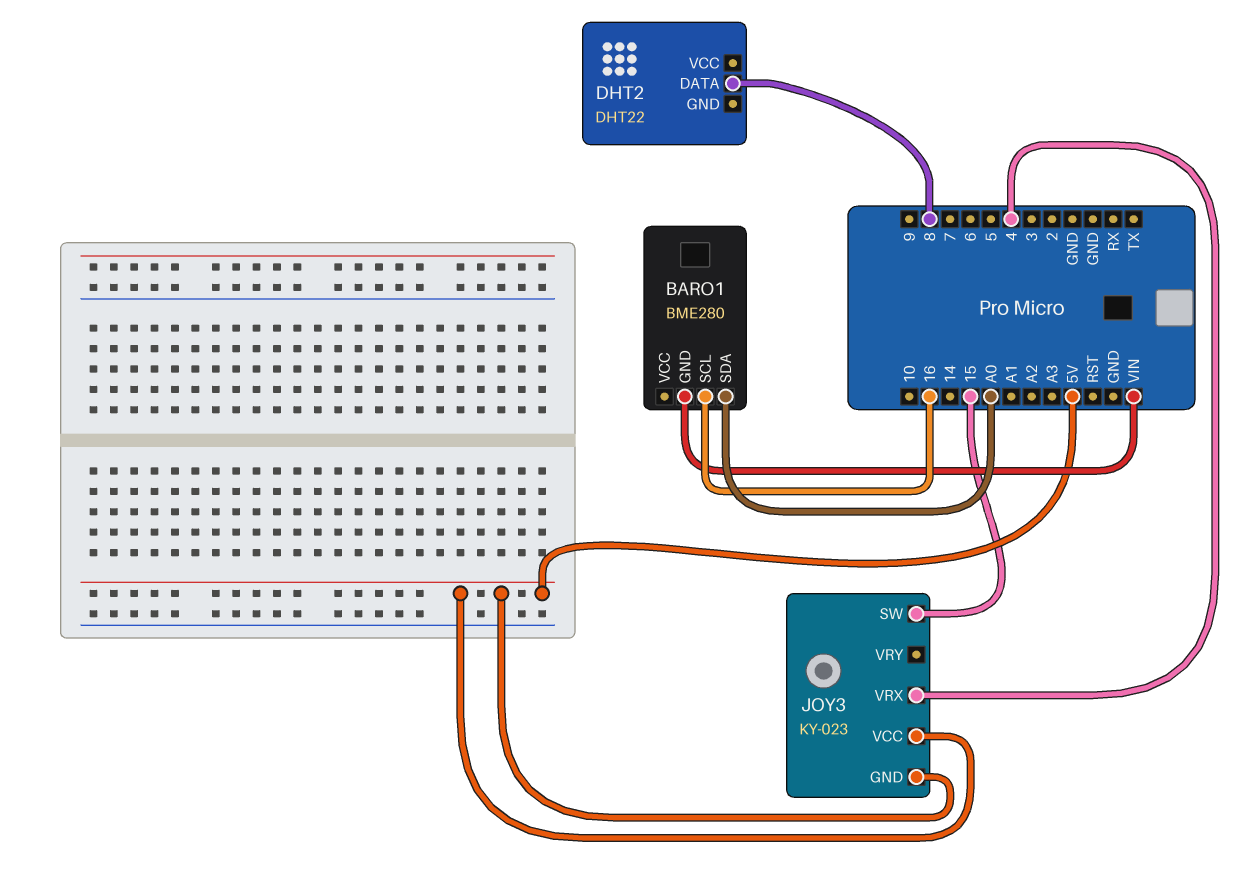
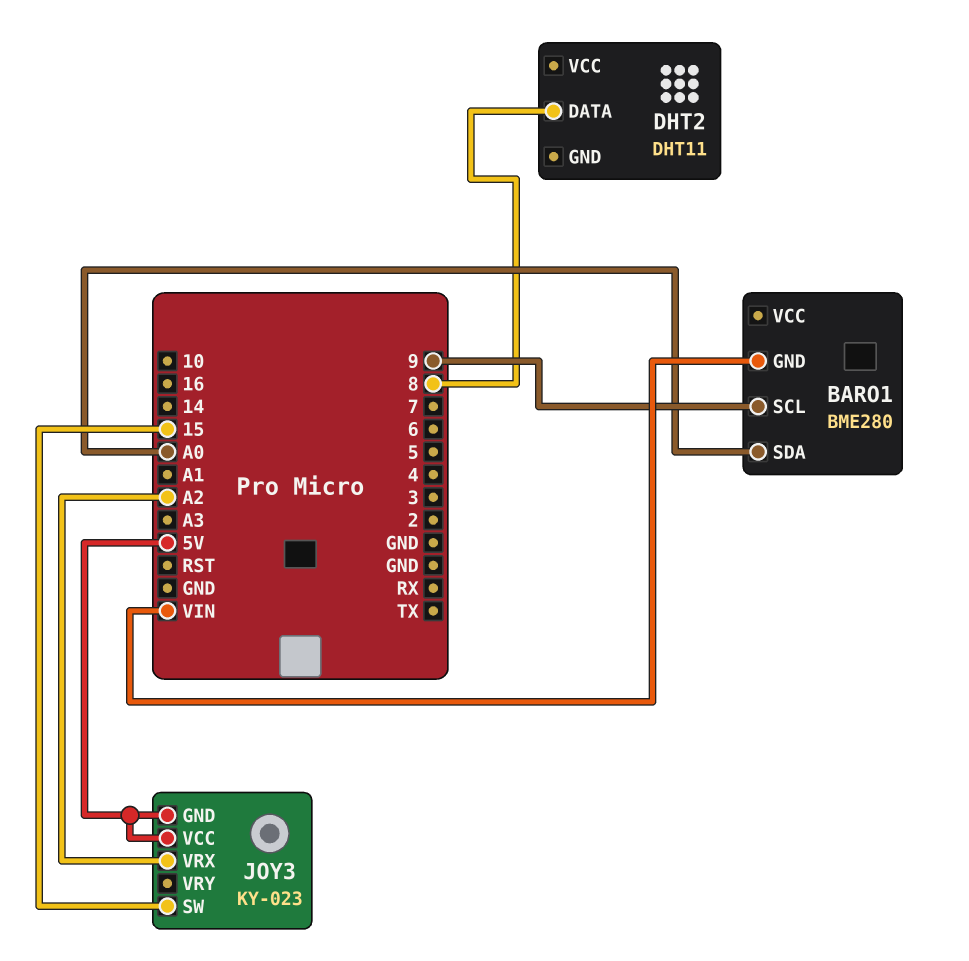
BARO1 pin SCL: 16 -> 9
DHT2: DHT22 -> DHT11
JOY3 pin VRX: 4 -> A2

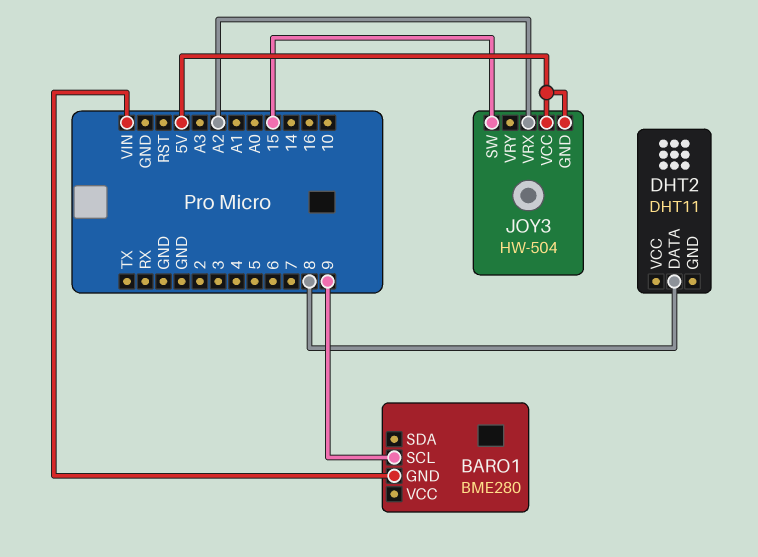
BARO1 pin SDA: A0 -> none
JOY3: KY-023 -> HW-504

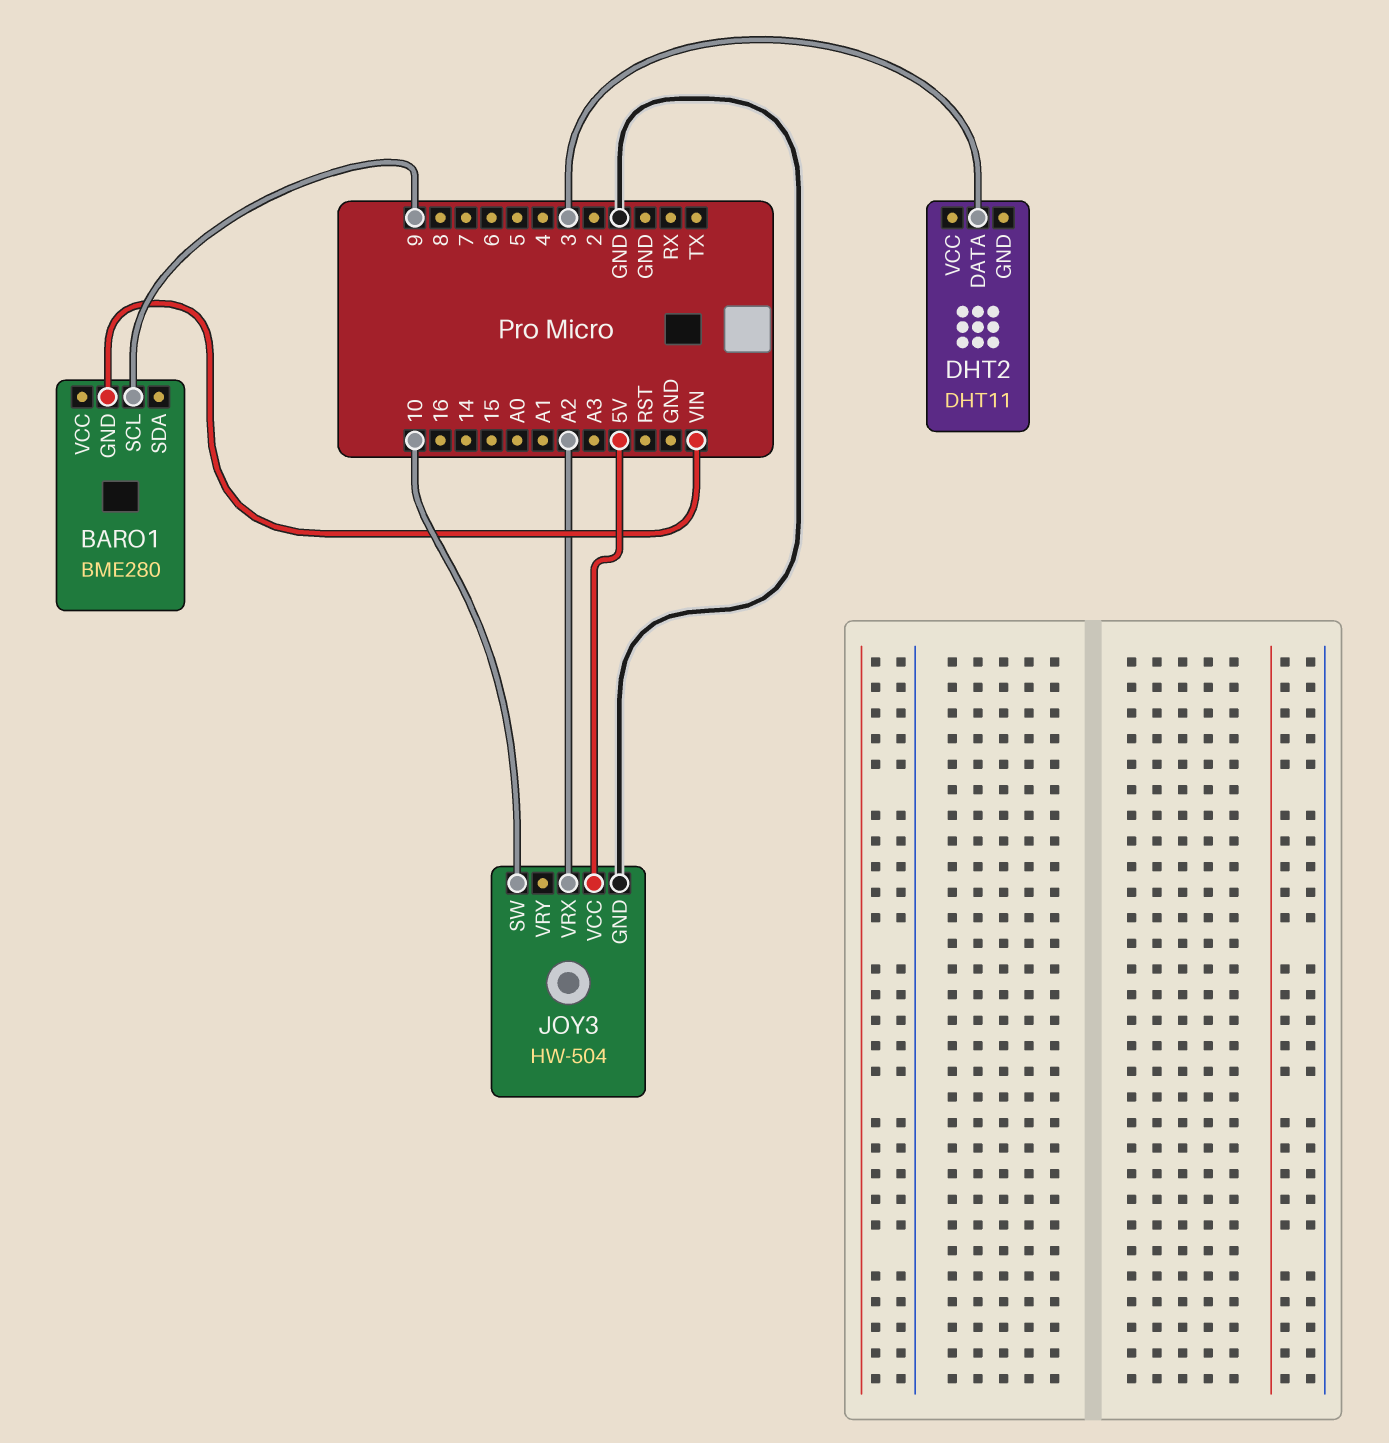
DHT2 pin DATA: 8 -> 3
JOY3 pin GND: 5V -> GND
JOY3 pin SW: 15 -> 10

